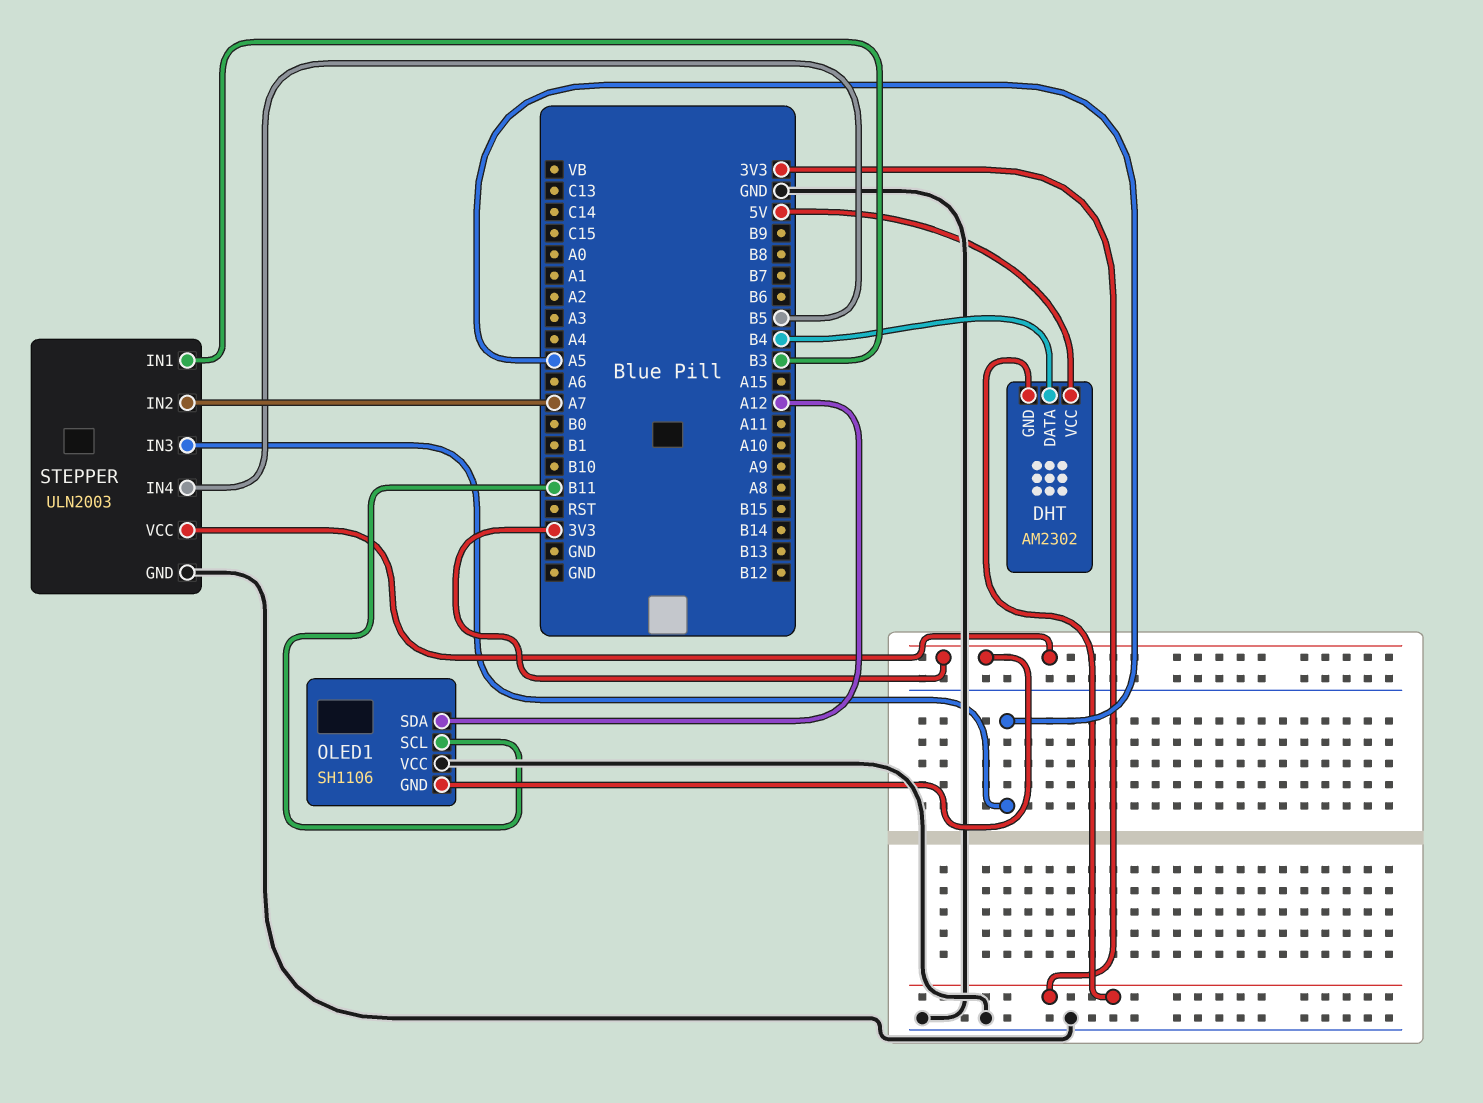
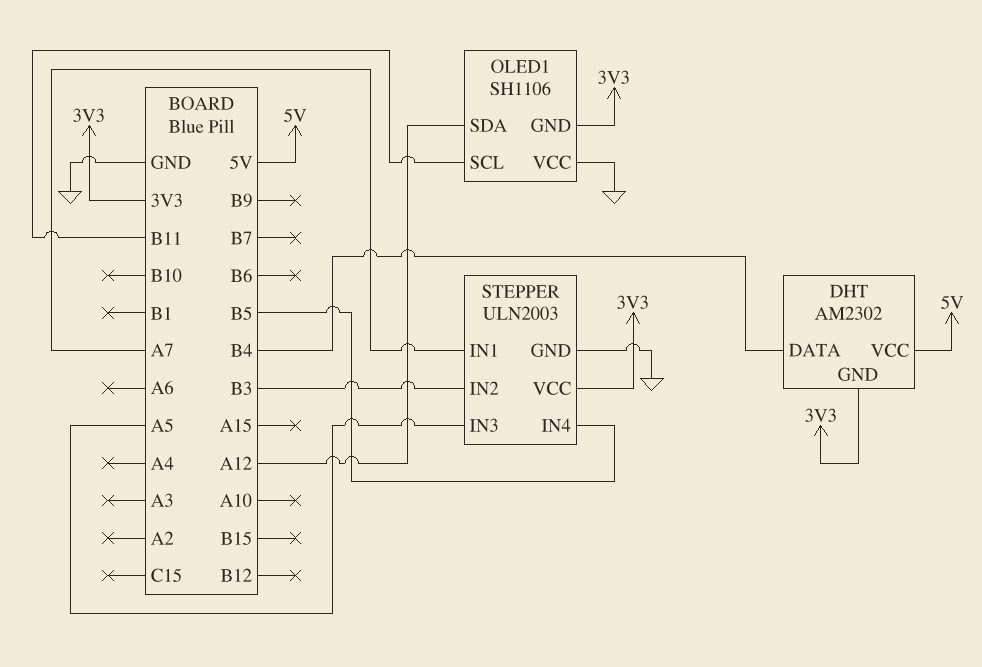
STEPPER pin IN1: B3 -> A7
STEPPER pin IN2: A7 -> B3

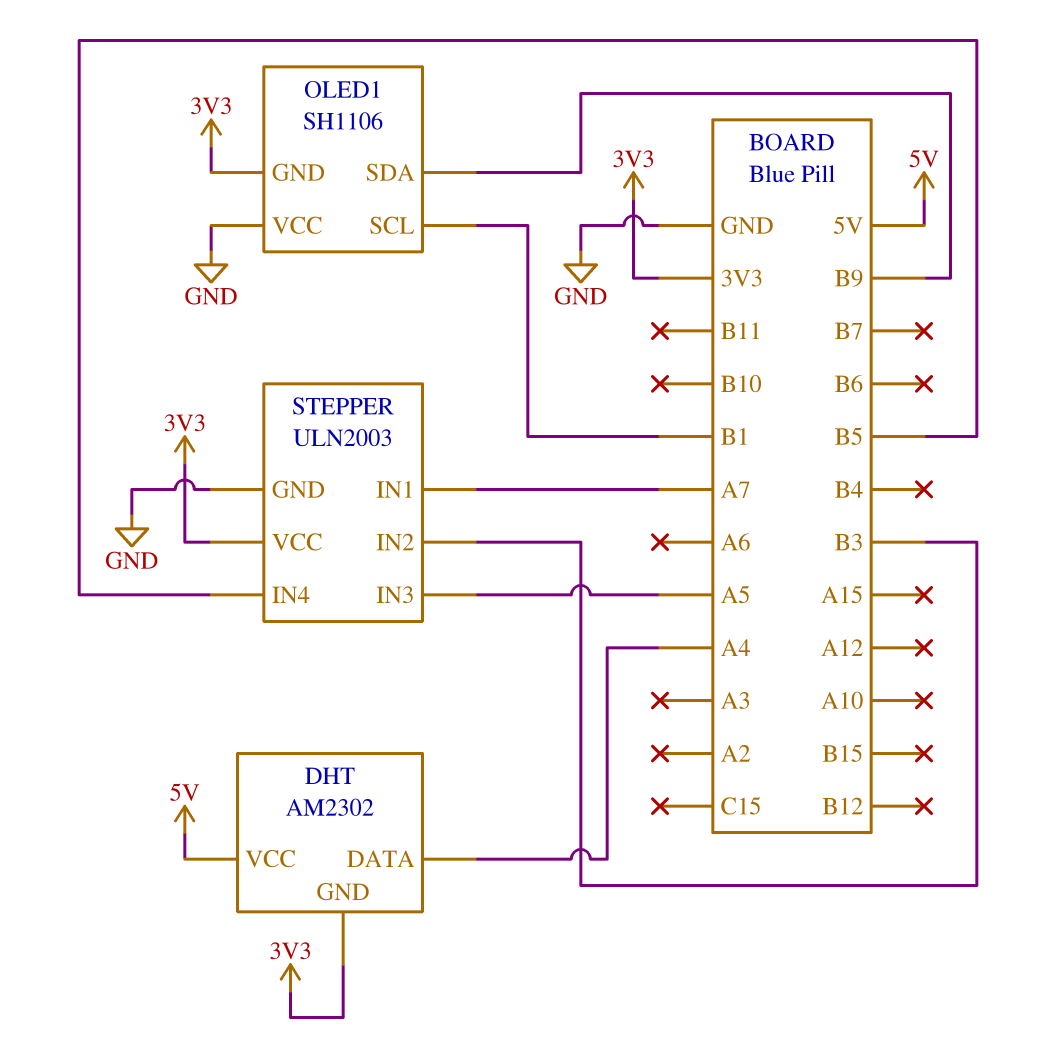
DHT pin DATA: B4 -> A4
OLED1 pin SCL: B11 -> B1
OLED1 pin SDA: A12 -> B9

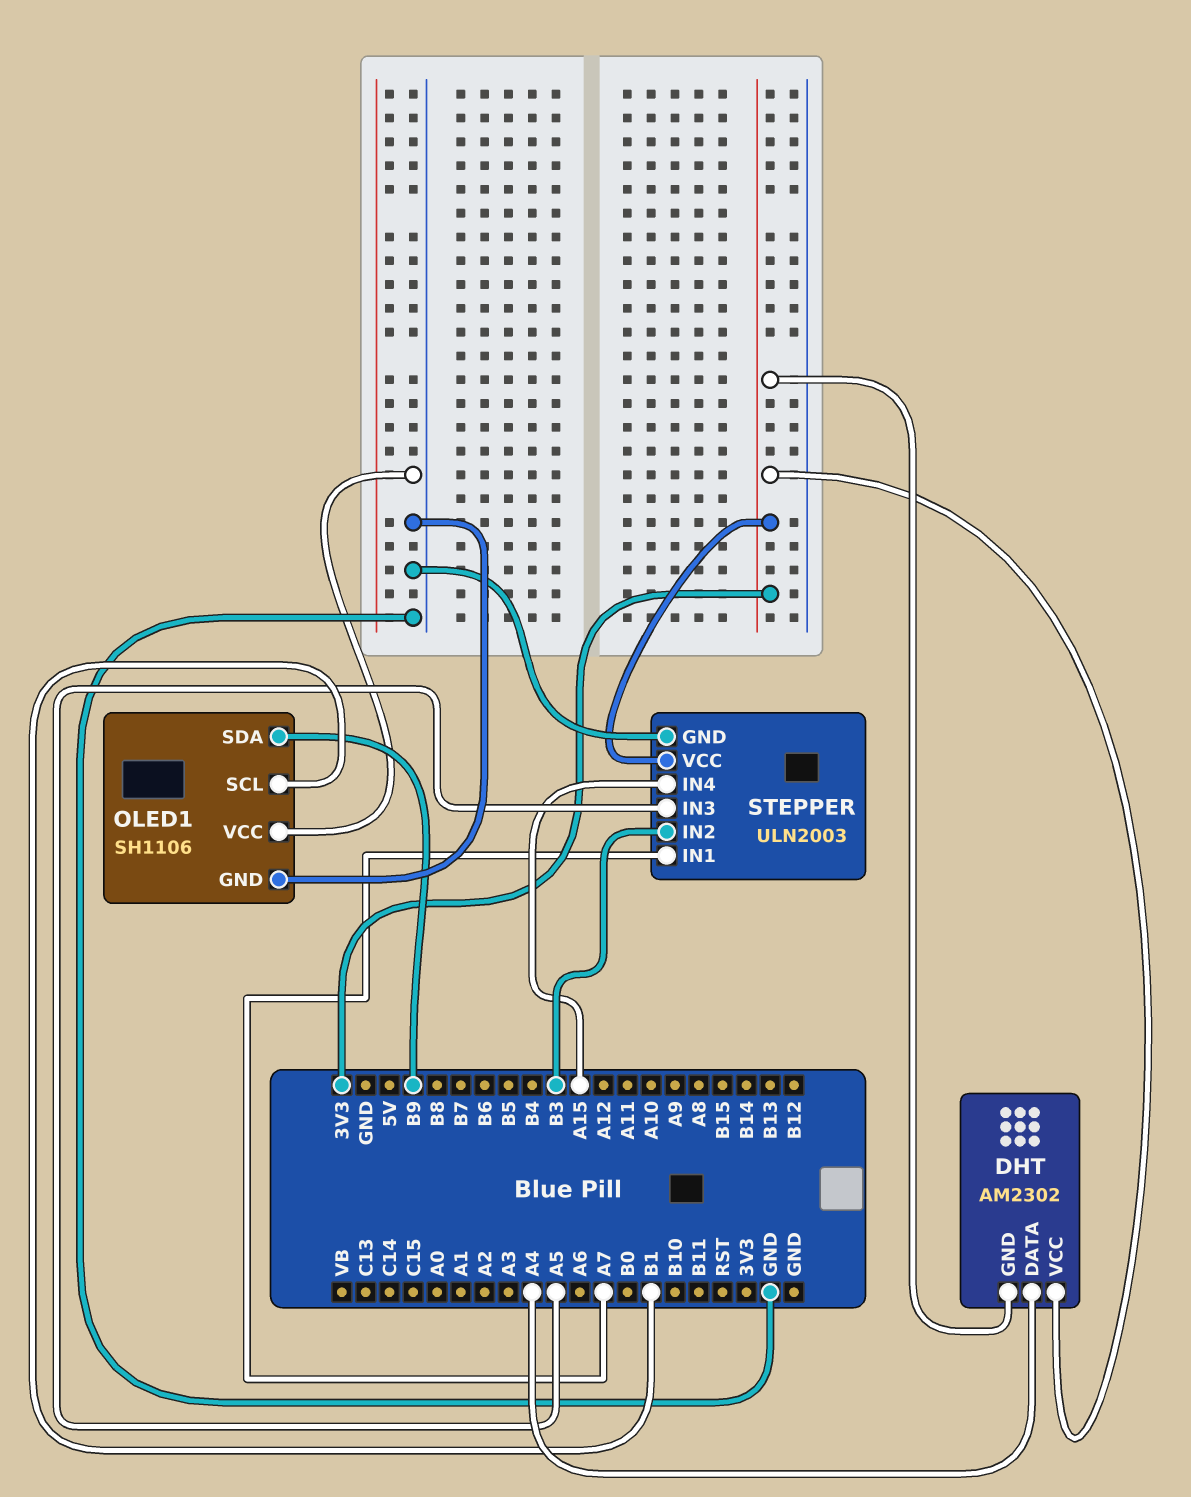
DHT pin VCC: 5V -> 3V3
OLED1 pin GND: 3V3 -> GND
STEPPER pin IN4: B5 -> A15

